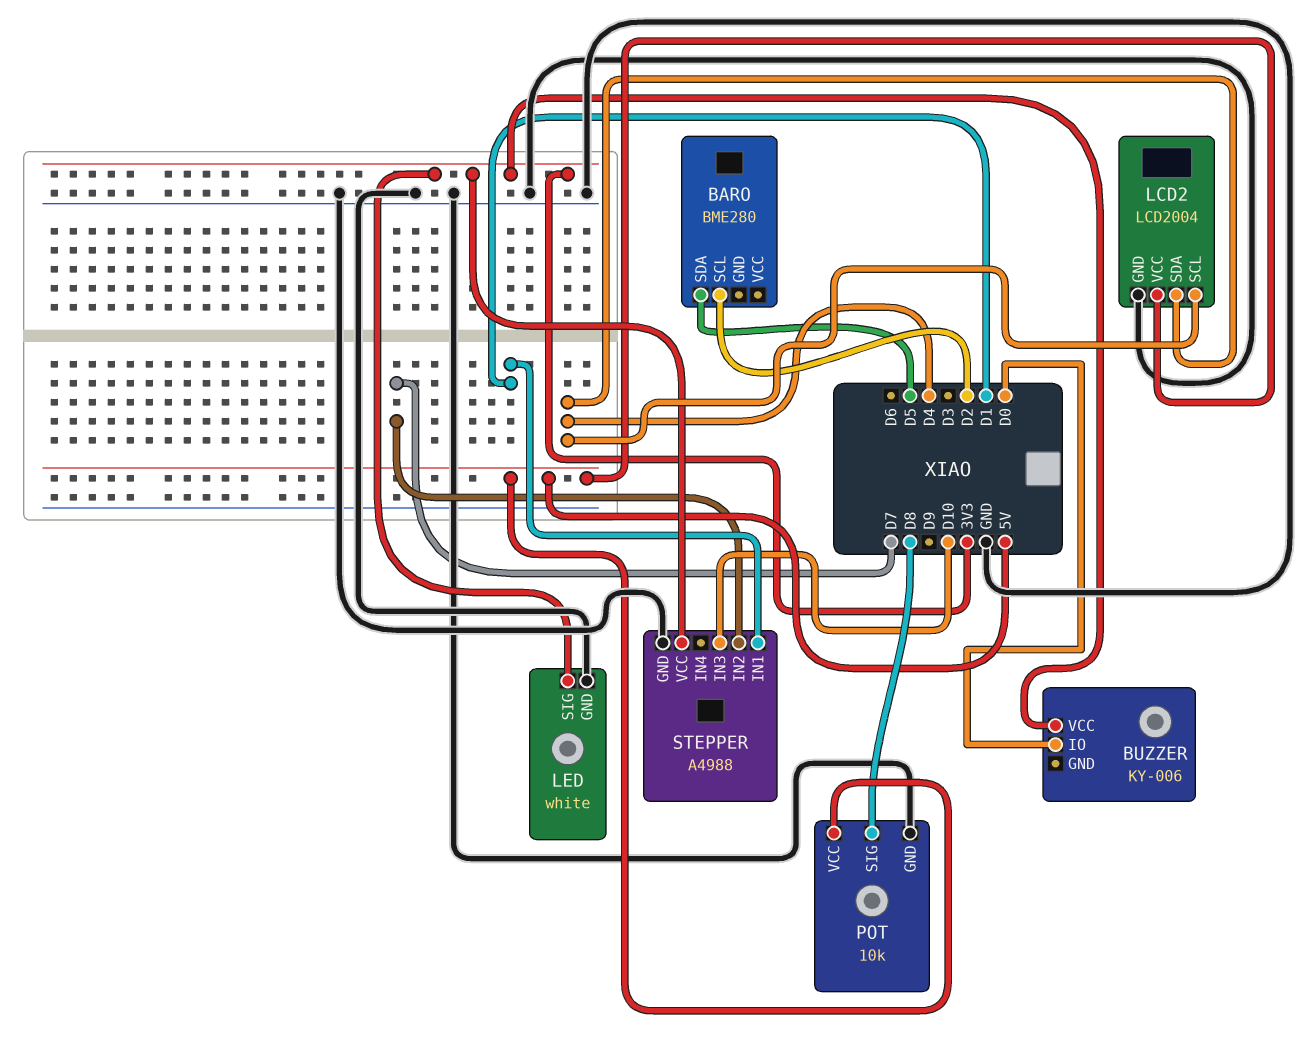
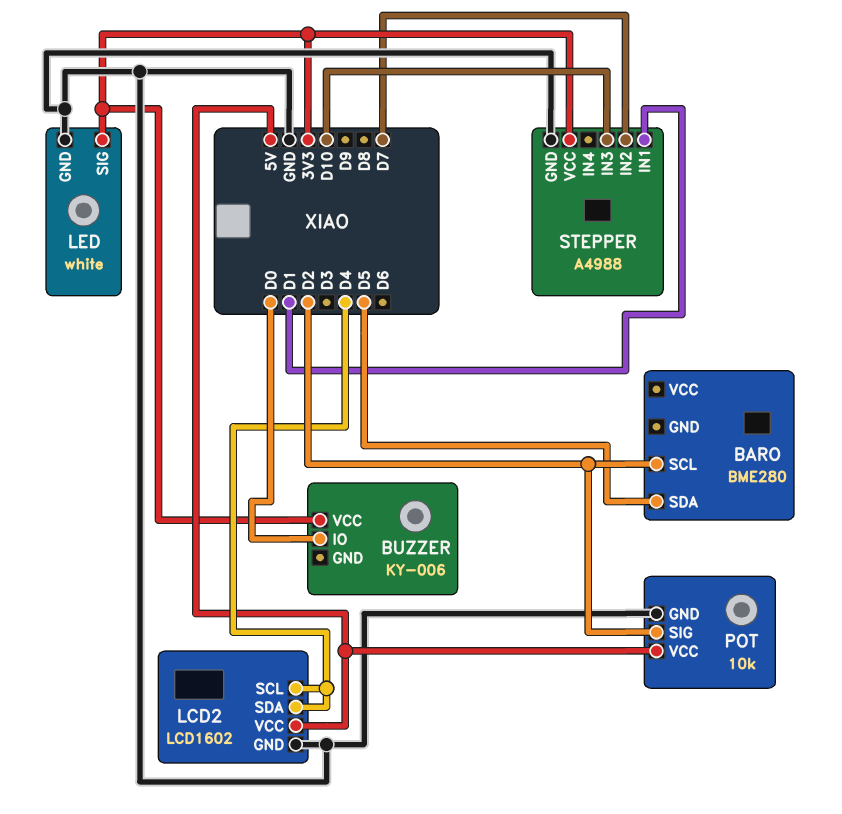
LCD2: LCD2004 -> LCD1602
POT pin SIG: D8 -> D2

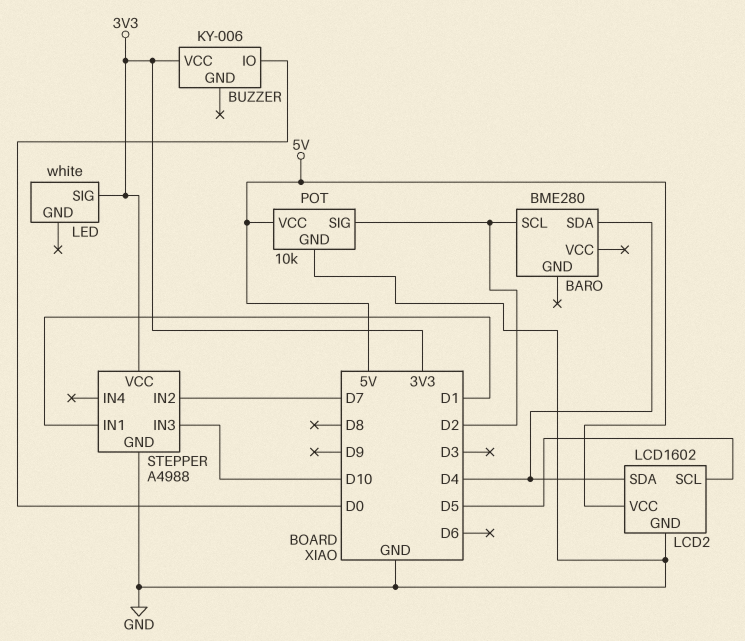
BARO pin SDA: D5 -> D4
LCD2 pin SCL: D4 -> D5
LED pin GND: GND -> none

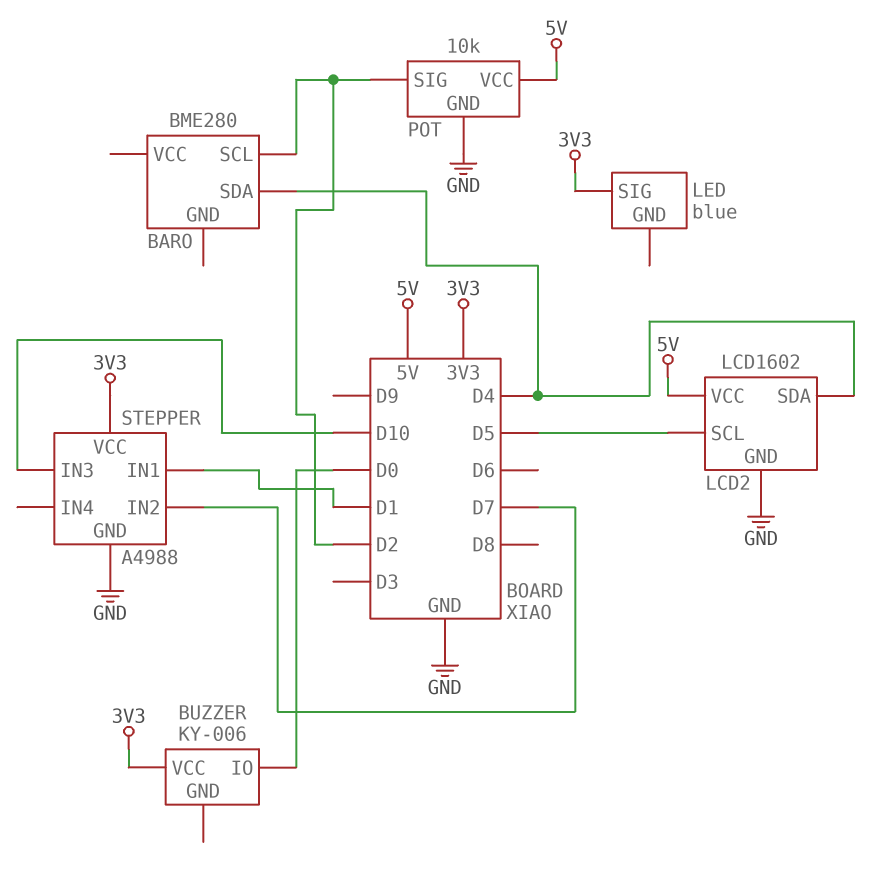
LED: white -> blue

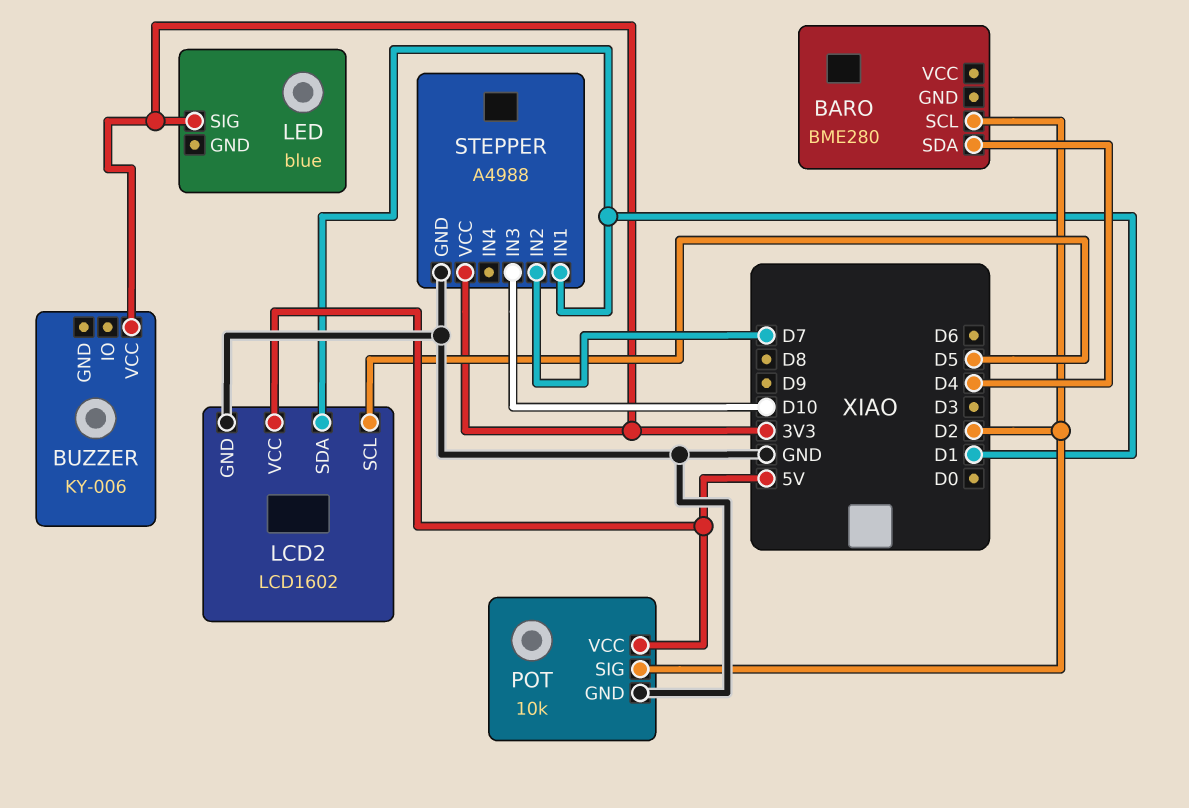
BUZZER pin IO: D0 -> none
LCD2 pin SDA: D4 -> D1

